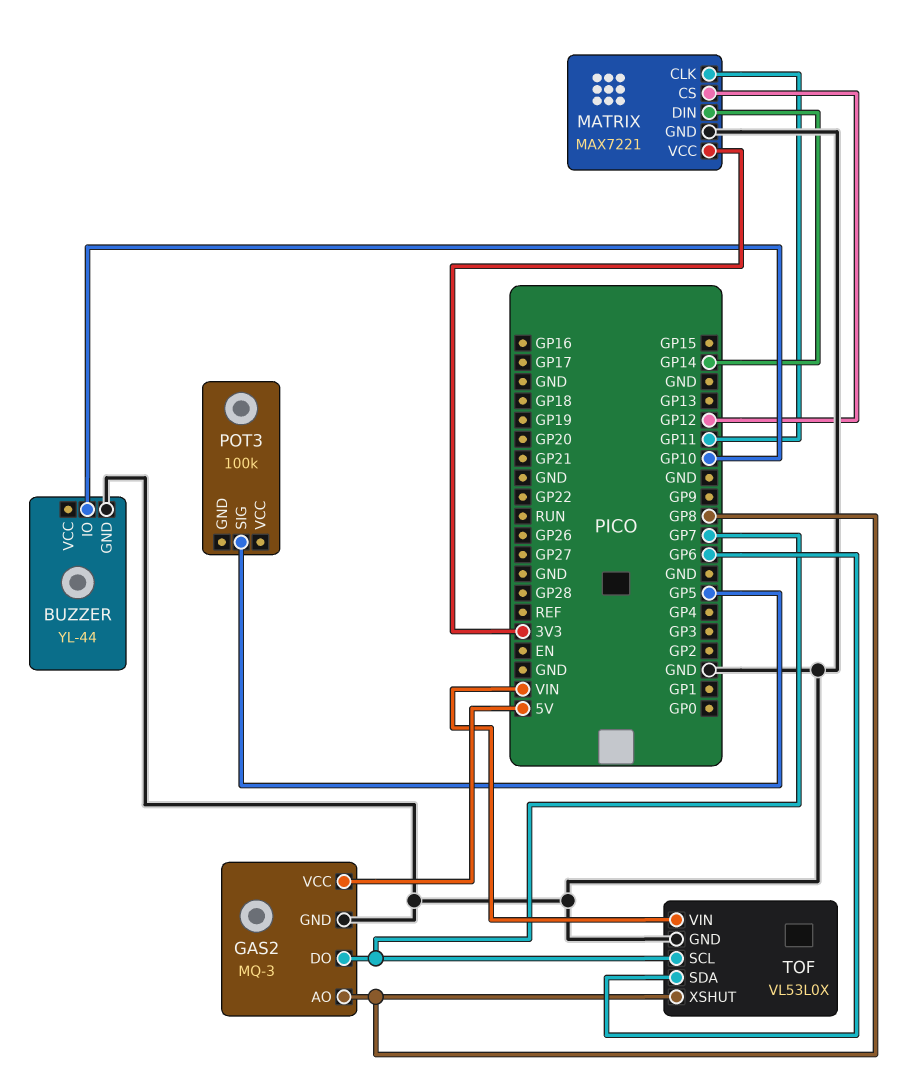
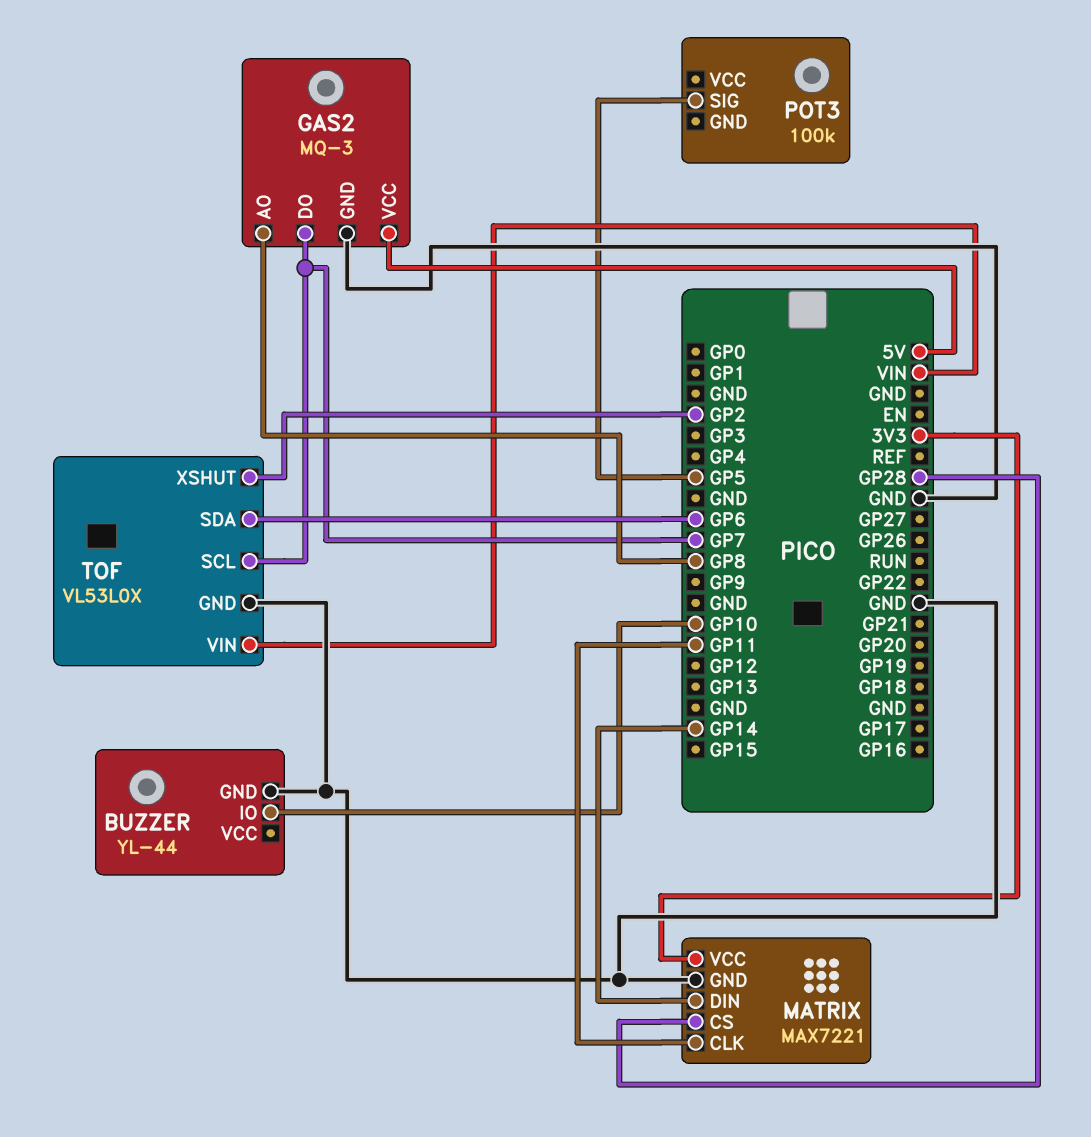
MATRIX pin CS: GP12 -> GP28
TOF pin XSHUT: GP8 -> GP2

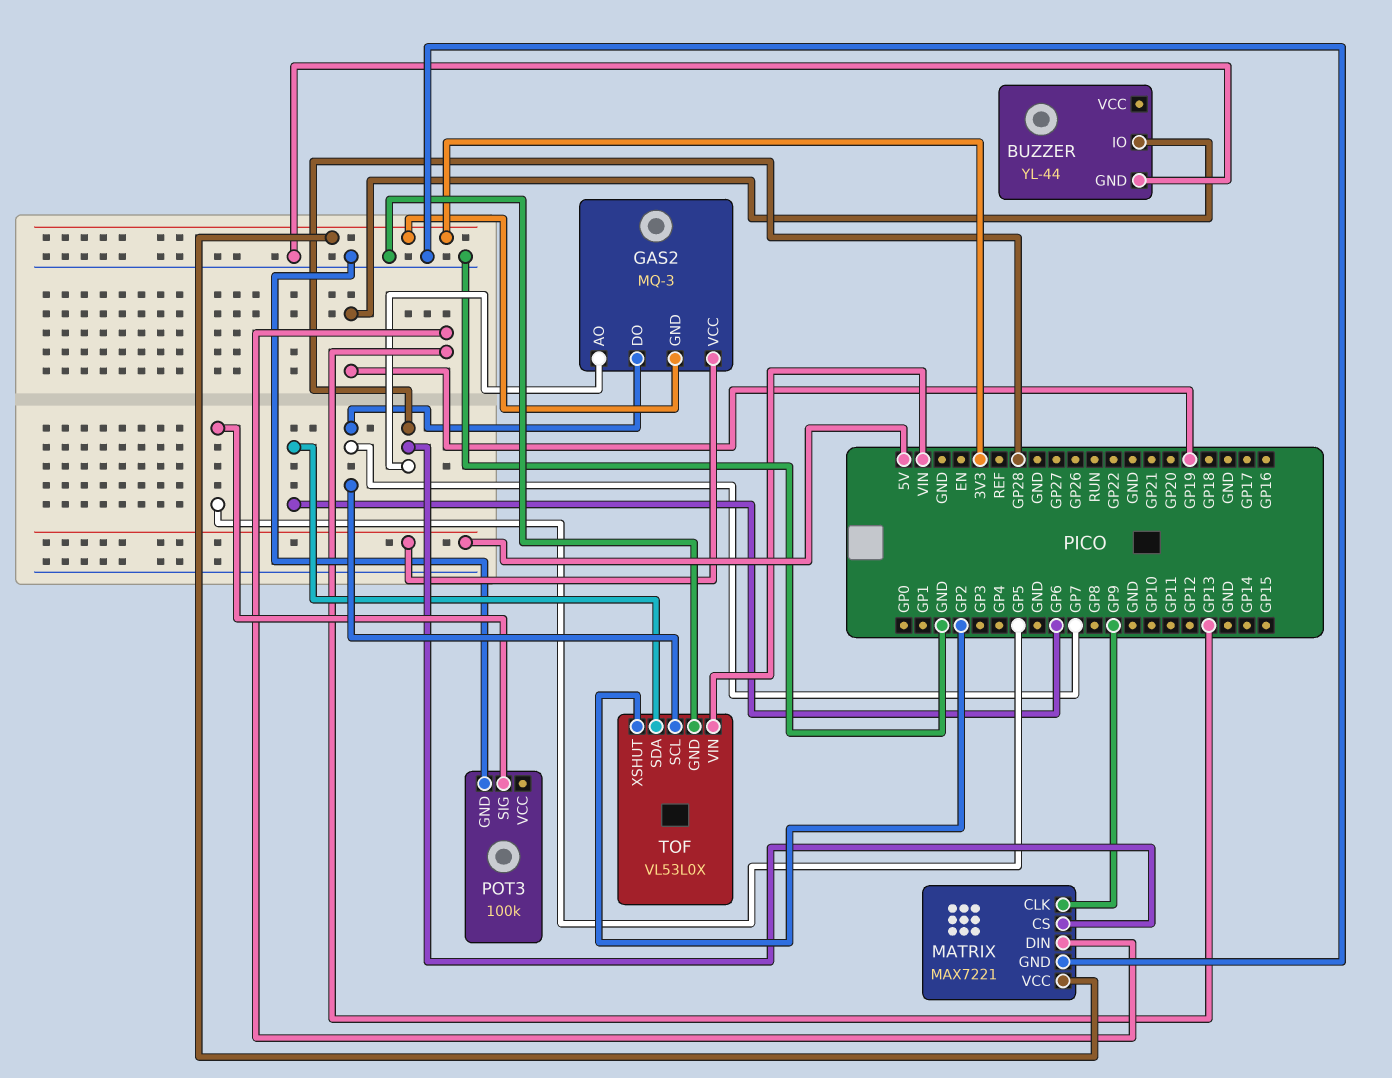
BUZZER pin IO: GP10 -> GP19
GAS2 pin AO: GP8 -> GP28
GAS2 pin GND: GND -> 3V3
MATRIX pin CLK: GP11 -> GP9
MATRIX pin DIN: GP14 -> GP13
POT3 pin GND: none -> GND

